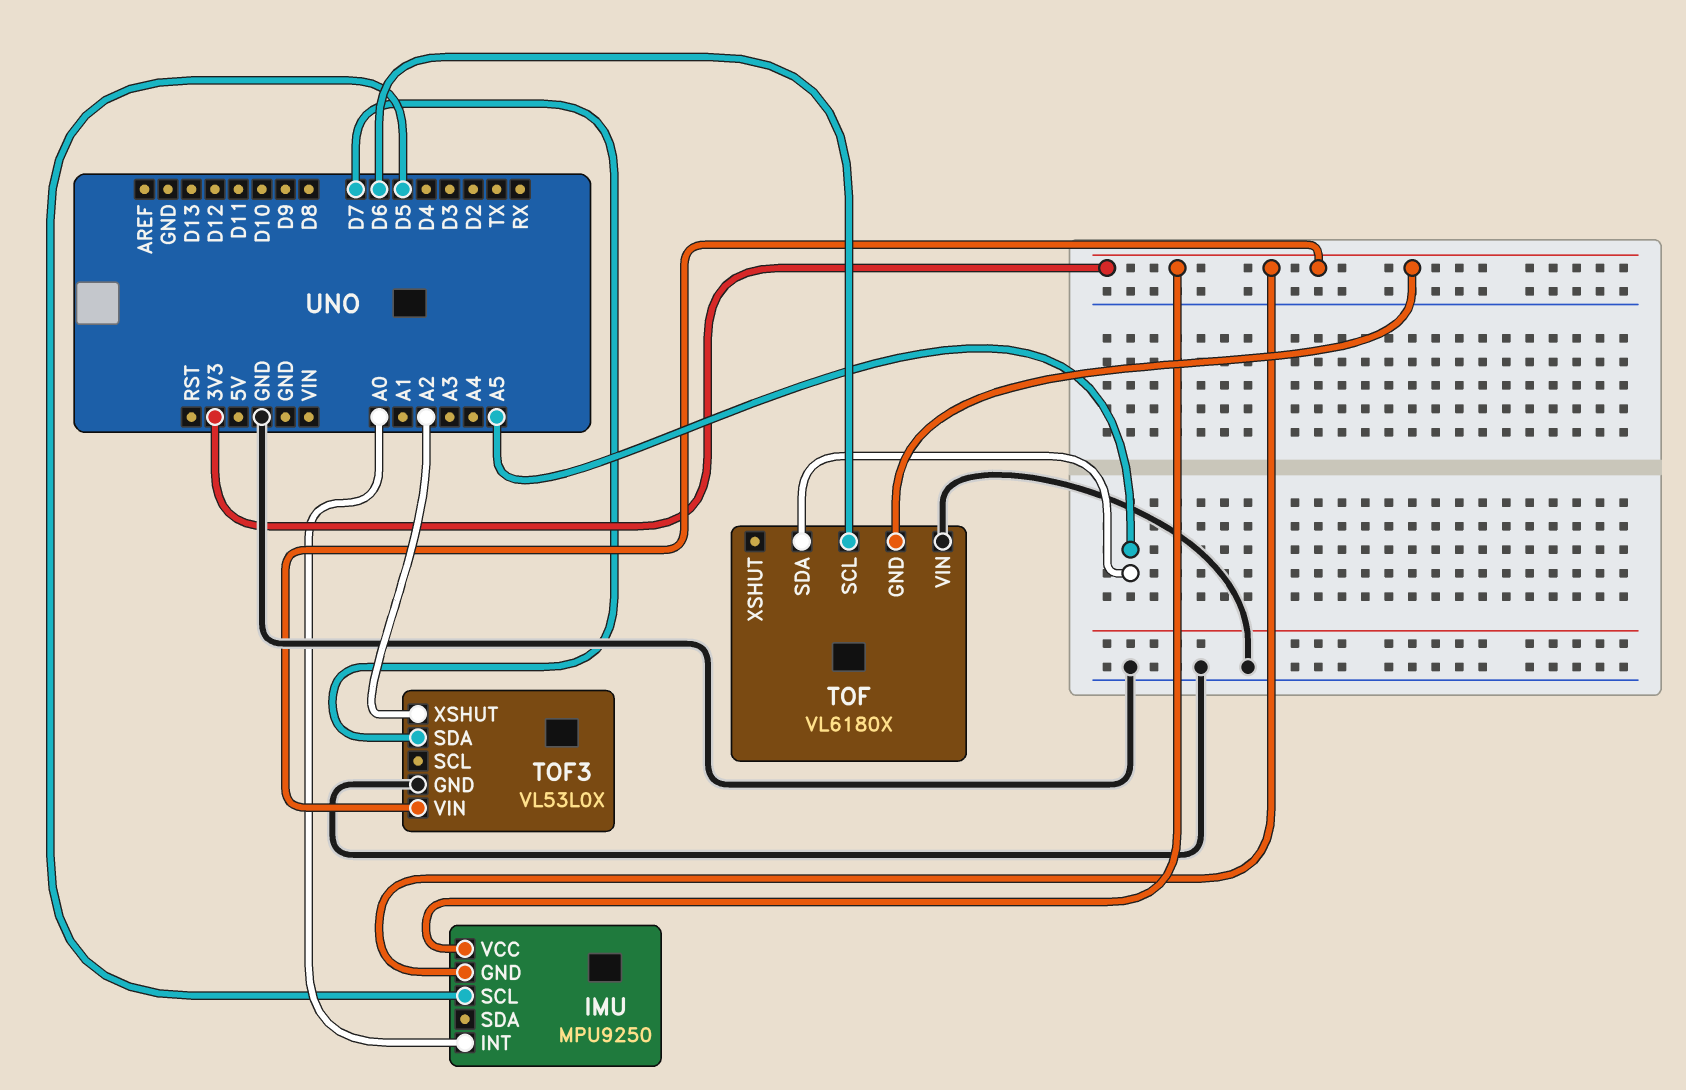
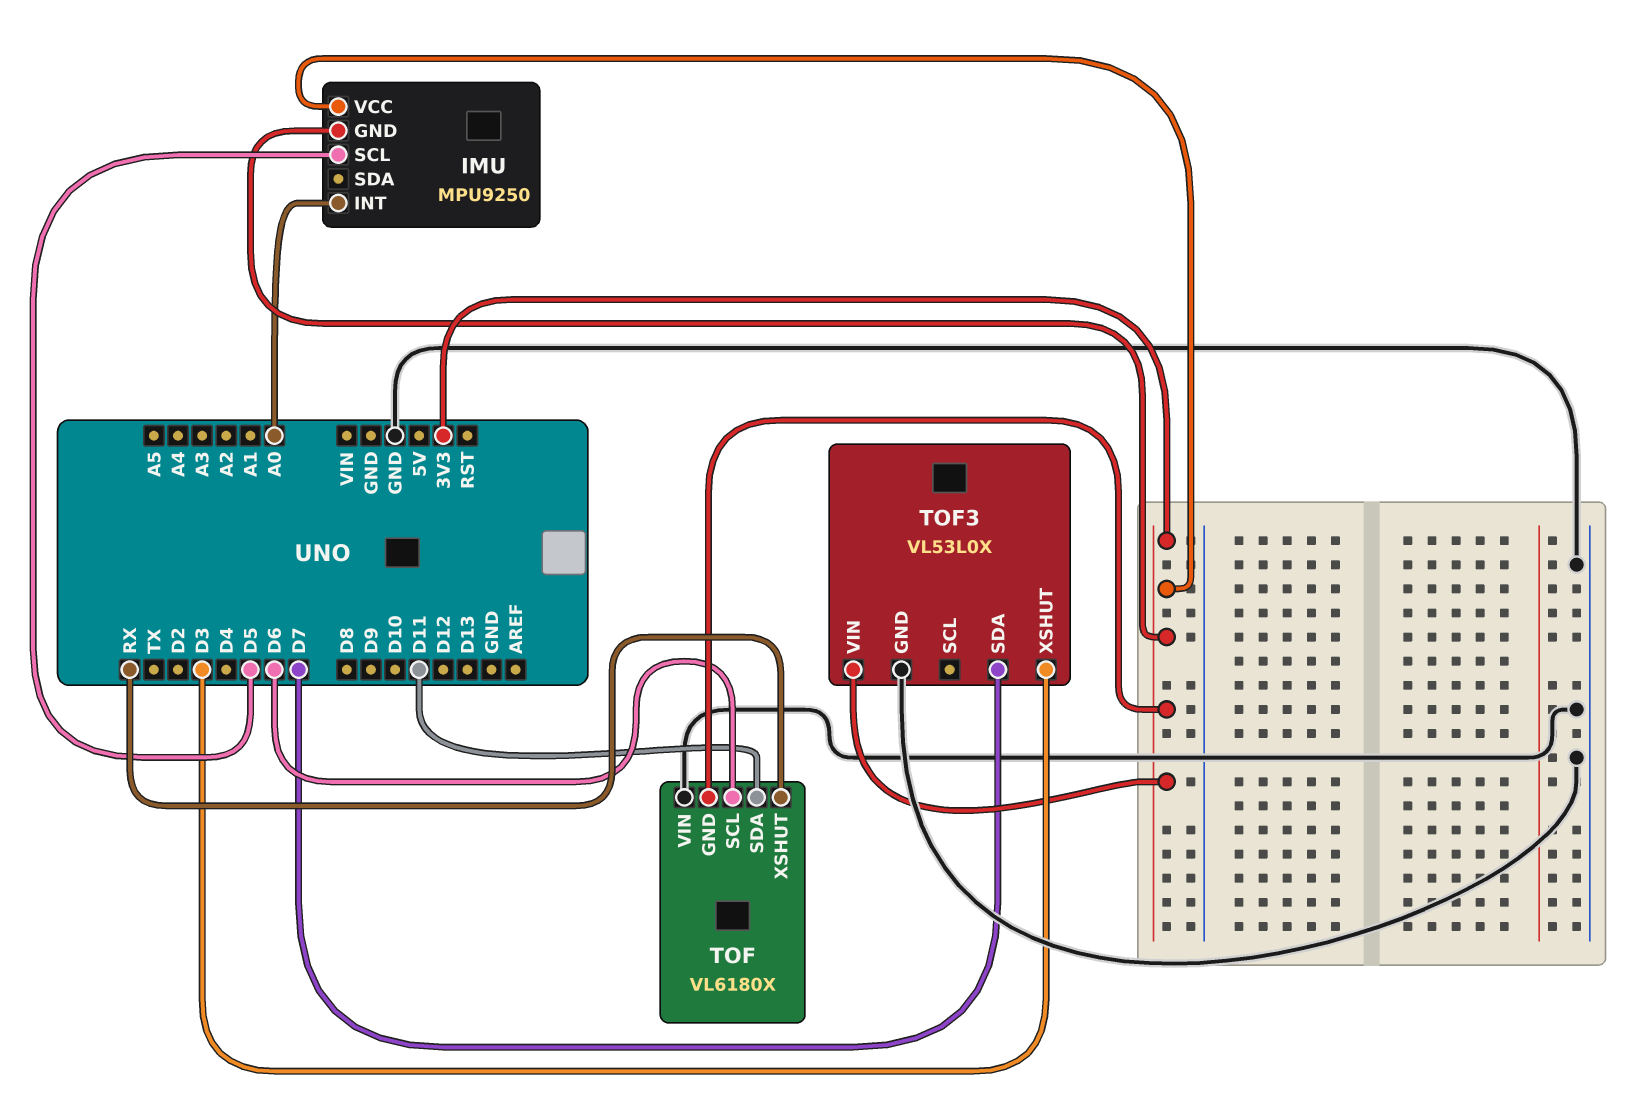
TOF pin SDA: A5 -> D11
TOF pin XSHUT: none -> RX
TOF3 pin XSHUT: A2 -> D3

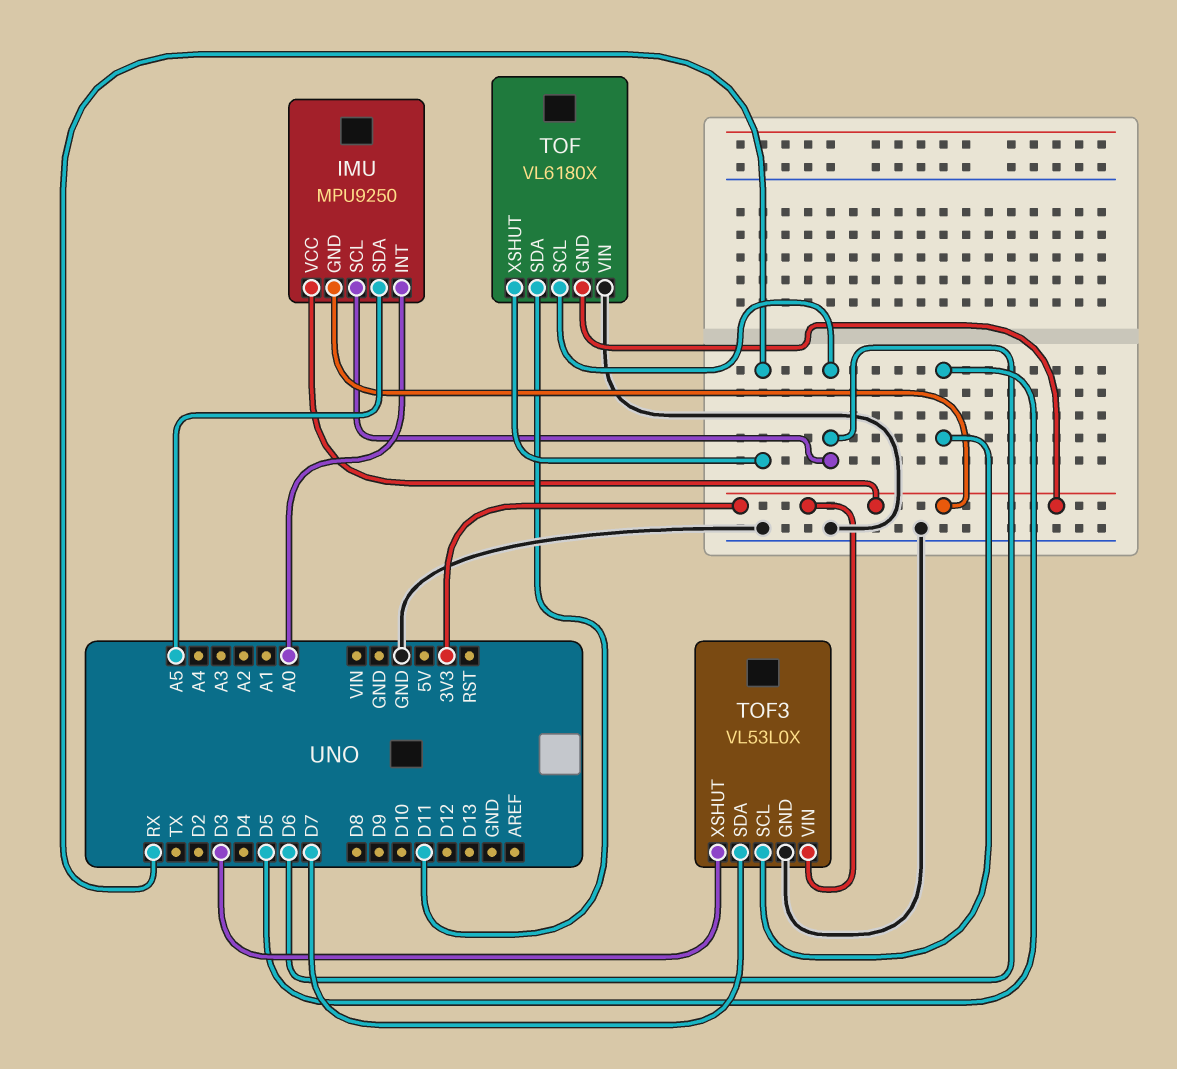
IMU pin SCL: D5 -> D6
IMU pin SDA: none -> A5
TOF3 pin SCL: none -> D5

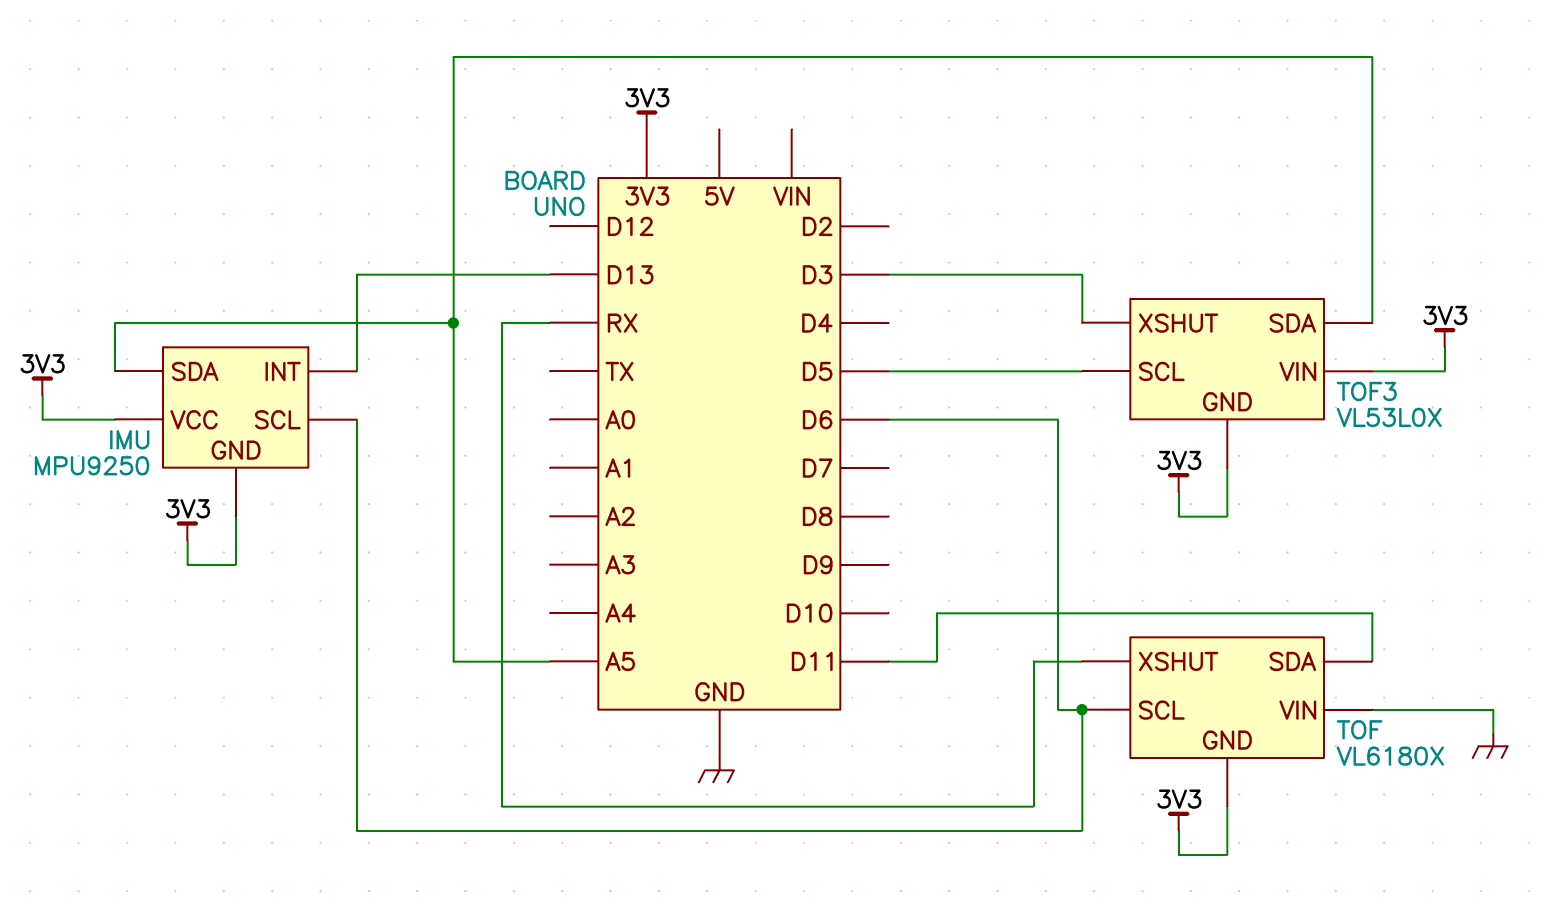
IMU pin INT: A0 -> D13
TOF3 pin GND: GND -> 3V3
TOF3 pin SDA: D7 -> A5

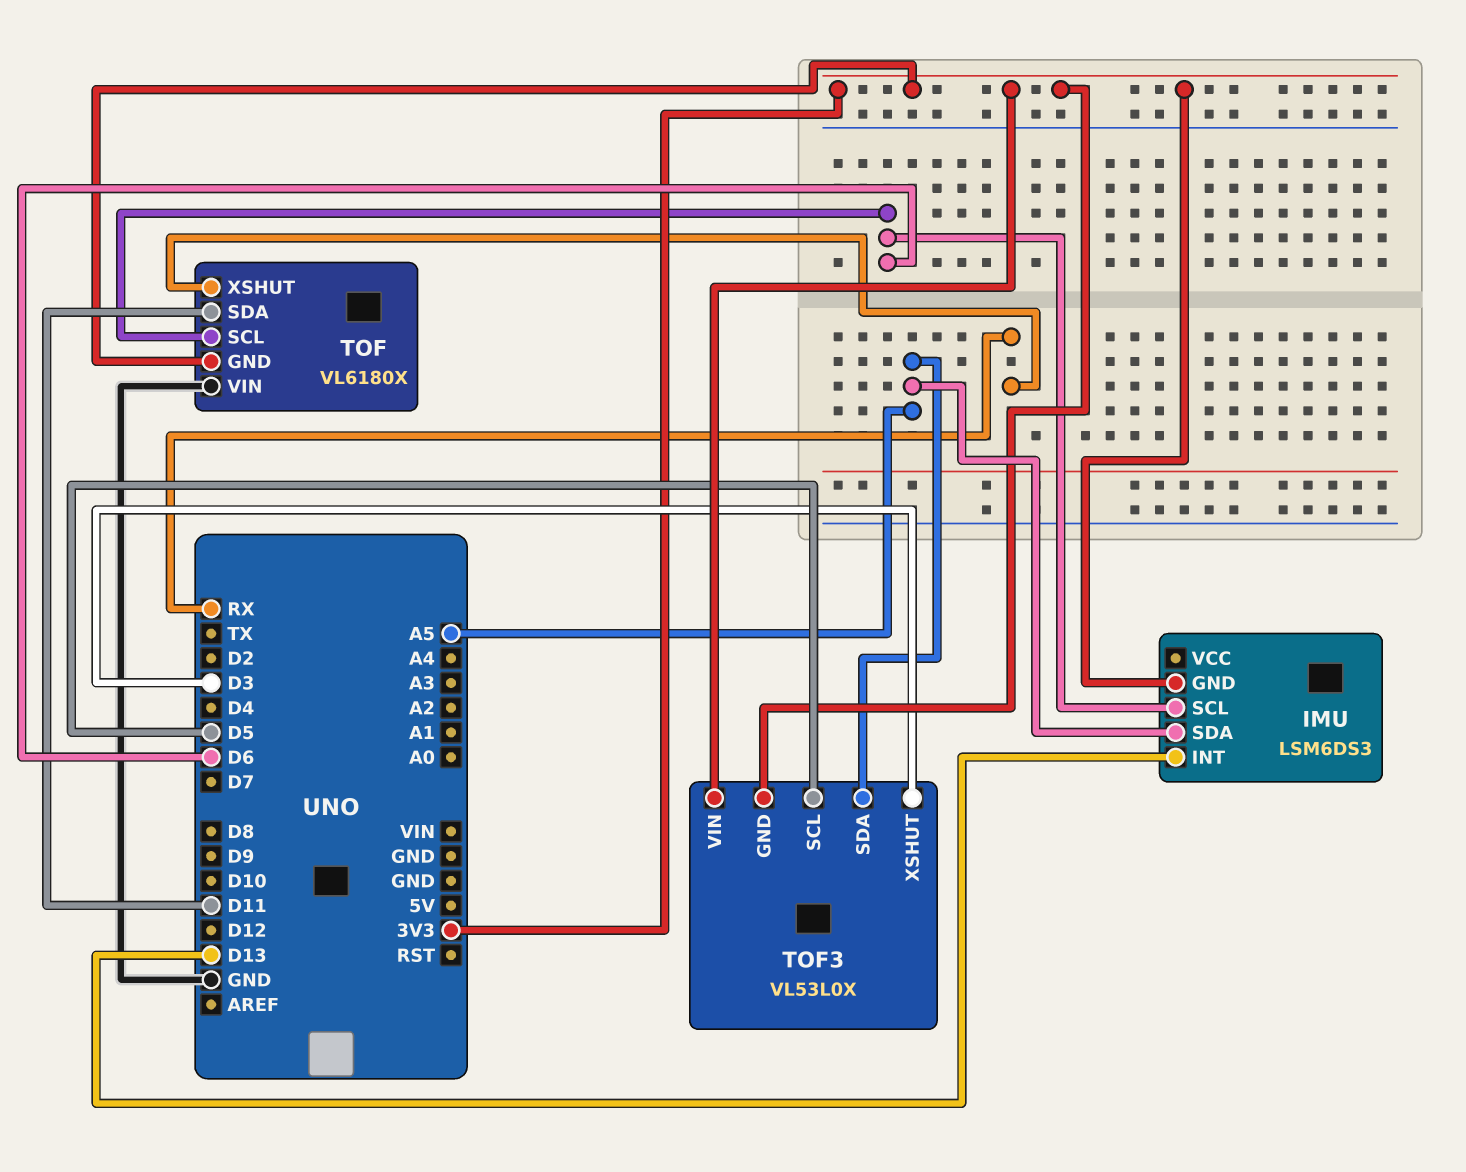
IMU: MPU9250 -> LSM6DS3
IMU pin VCC: 3V3 -> none

